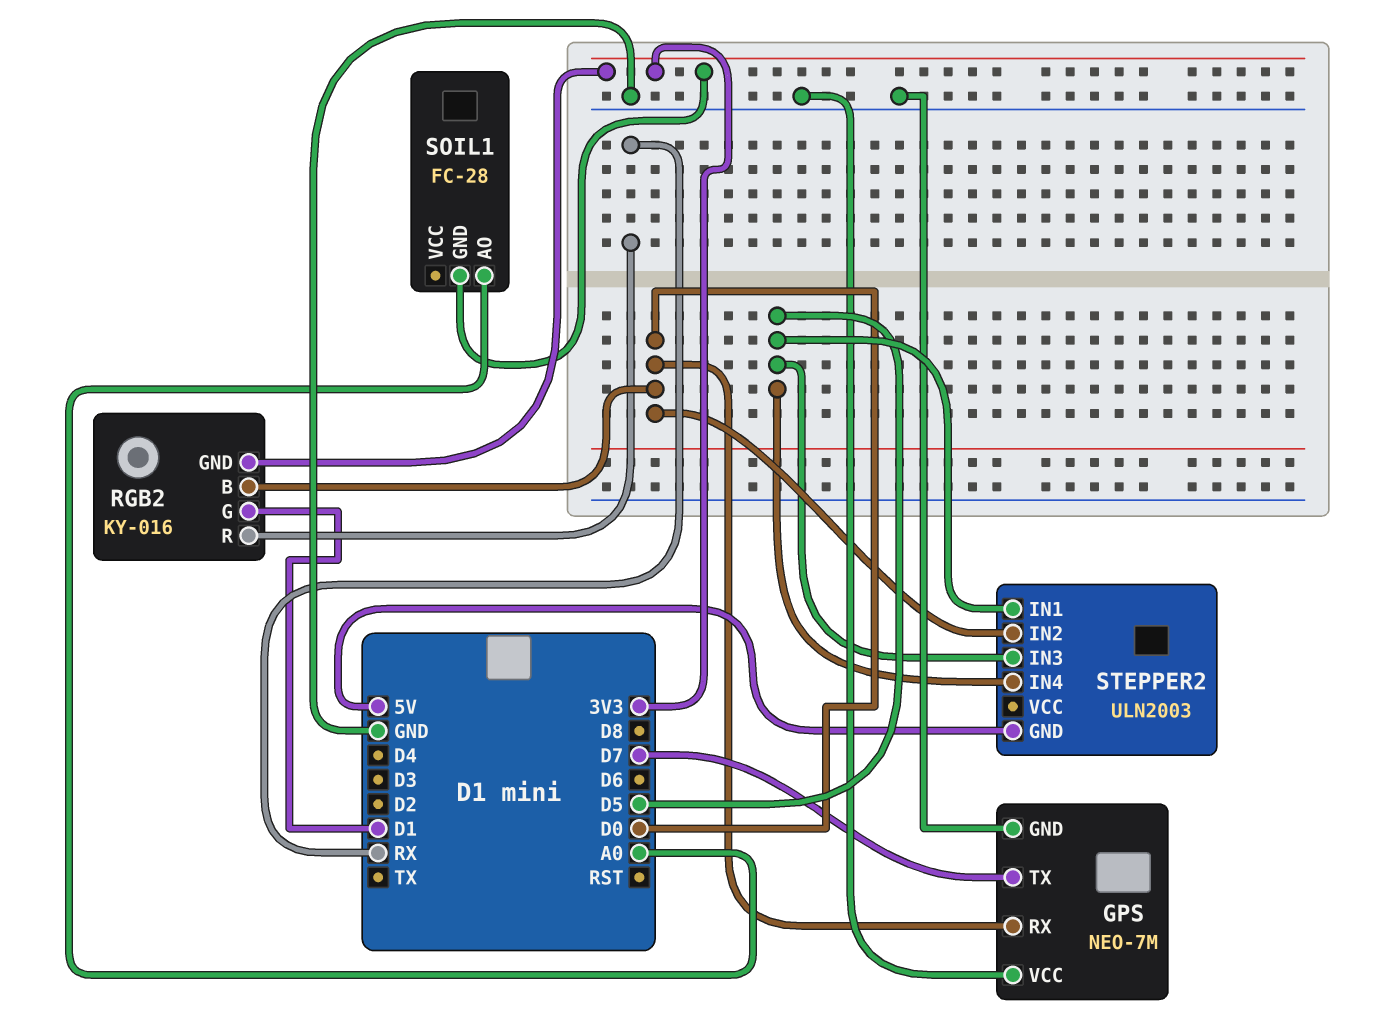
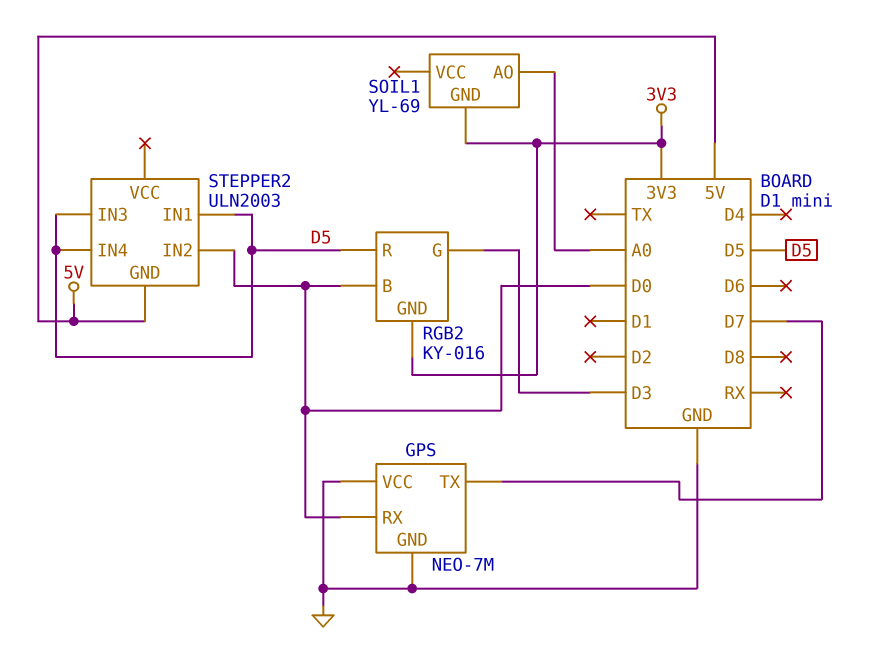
RGB2 pin G: D1 -> D3
RGB2 pin R: RX -> D5
SOIL1: FC-28 -> YL-69

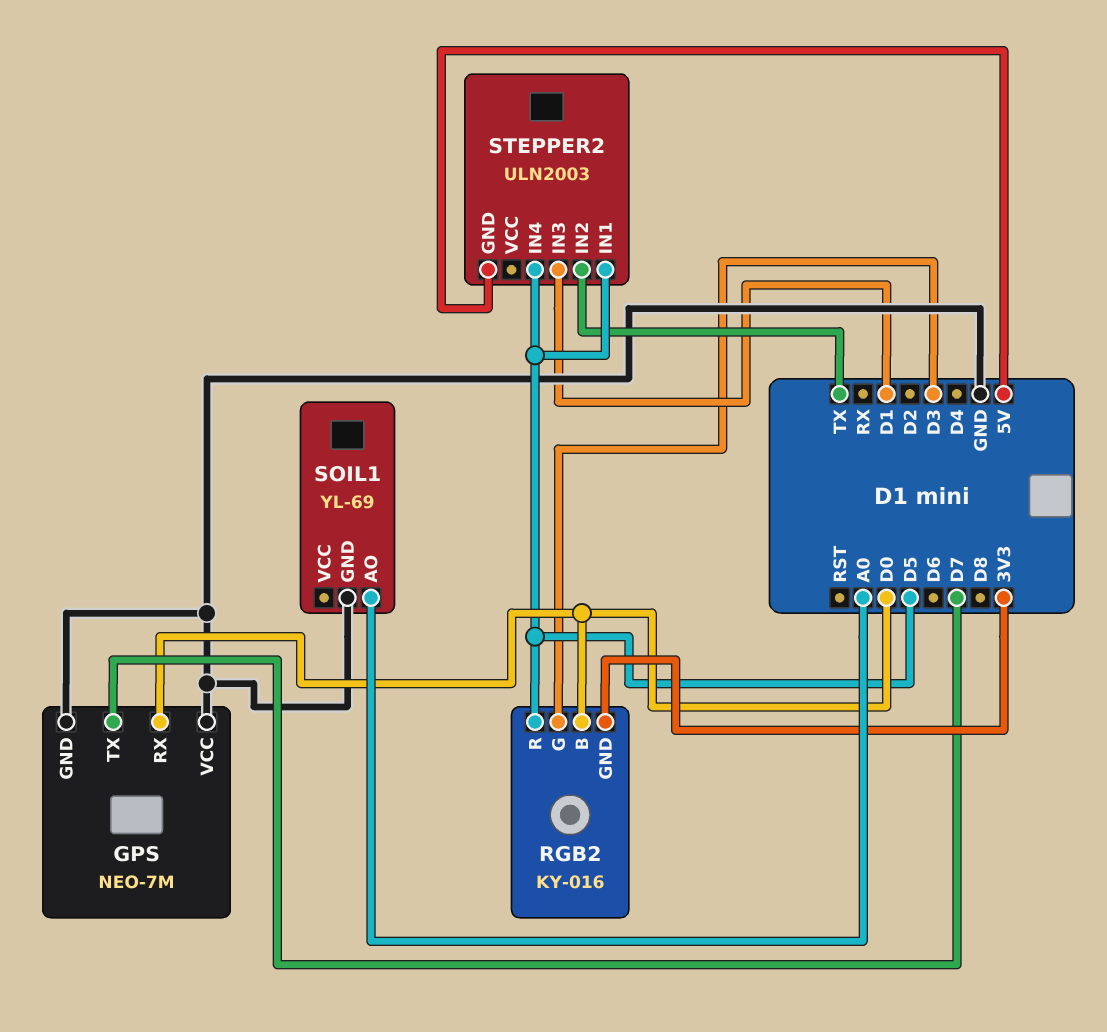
SOIL1 pin GND: 3V3 -> GND
STEPPER2 pin IN2: D0 -> TX
STEPPER2 pin IN3: D5 -> D1

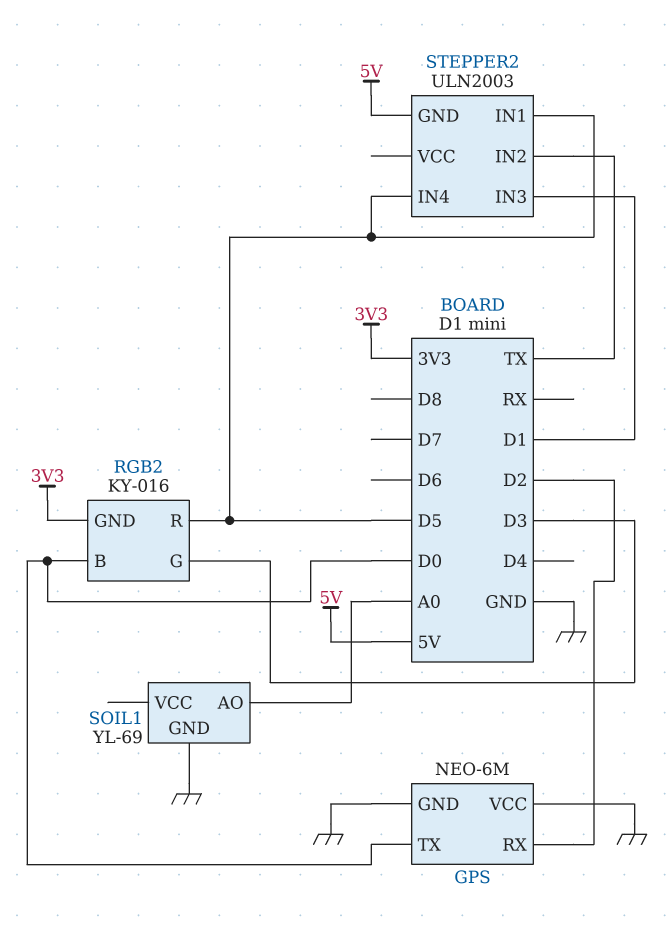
GPS: NEO-7M -> NEO-6M
GPS pin RX: D0 -> D2
GPS pin TX: D7 -> D0

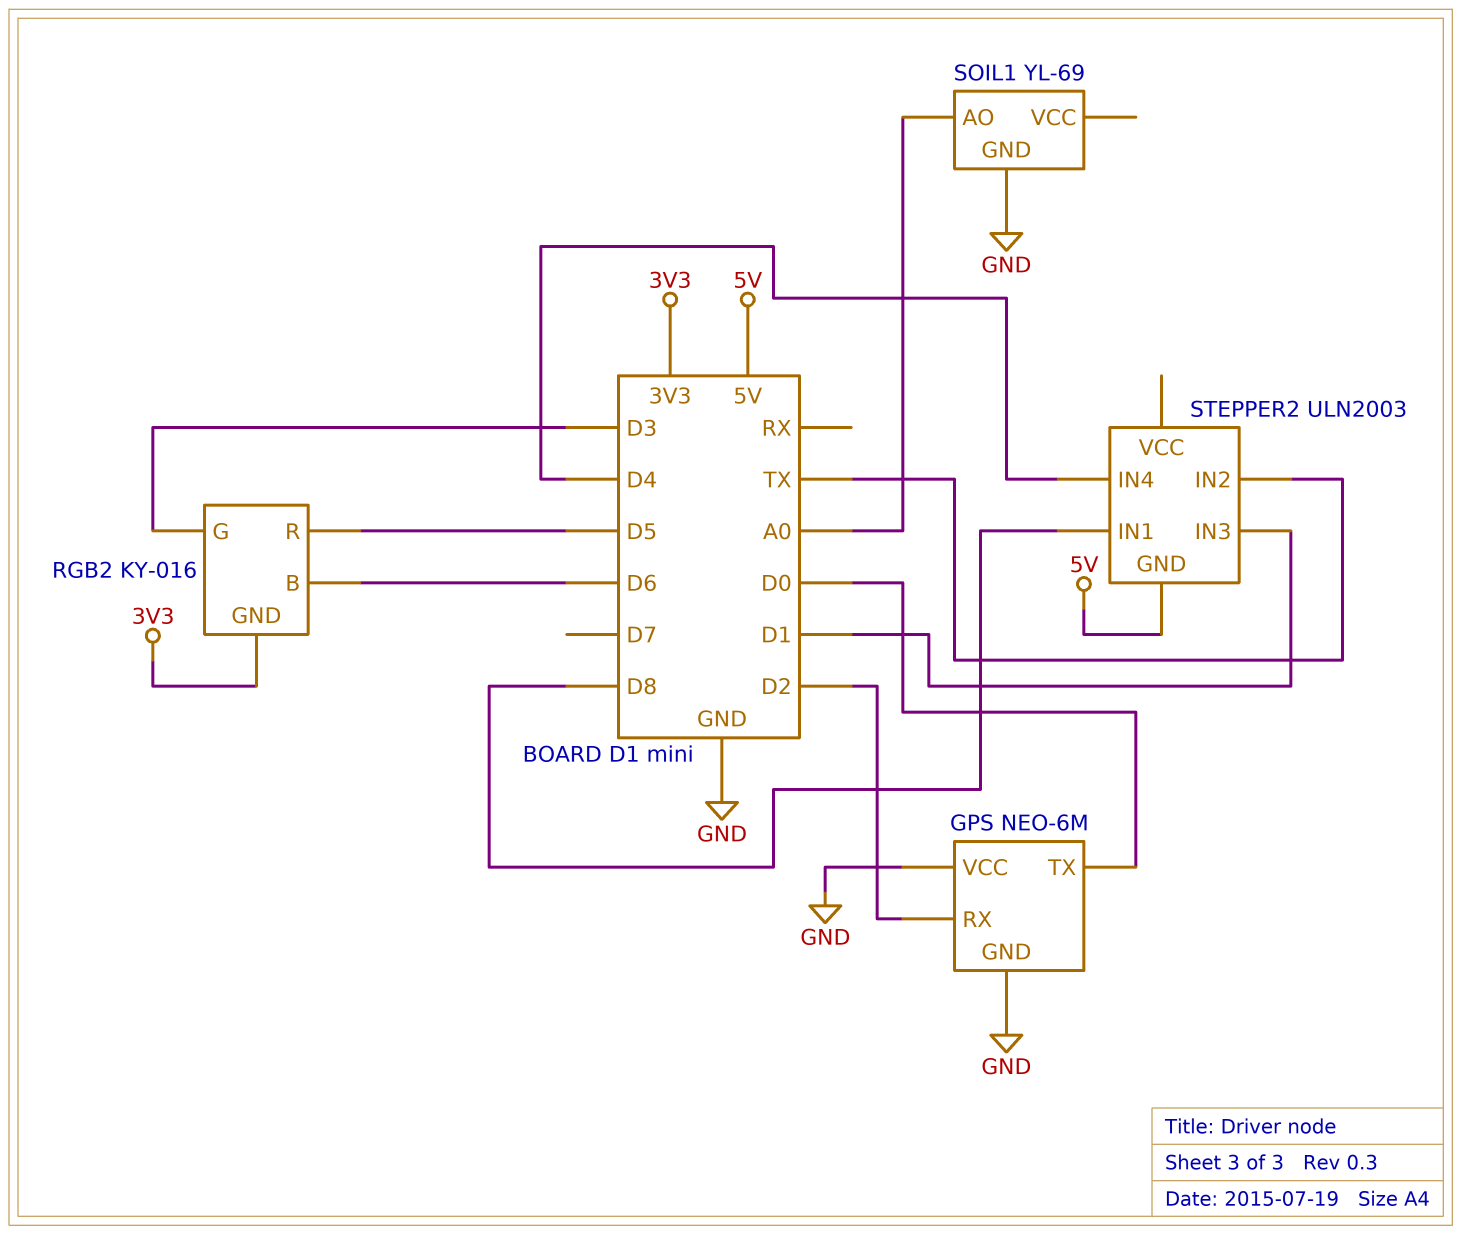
RGB2 pin B: D0 -> D6
STEPPER2 pin IN1: D5 -> D8
STEPPER2 pin IN4: D5 -> D4

